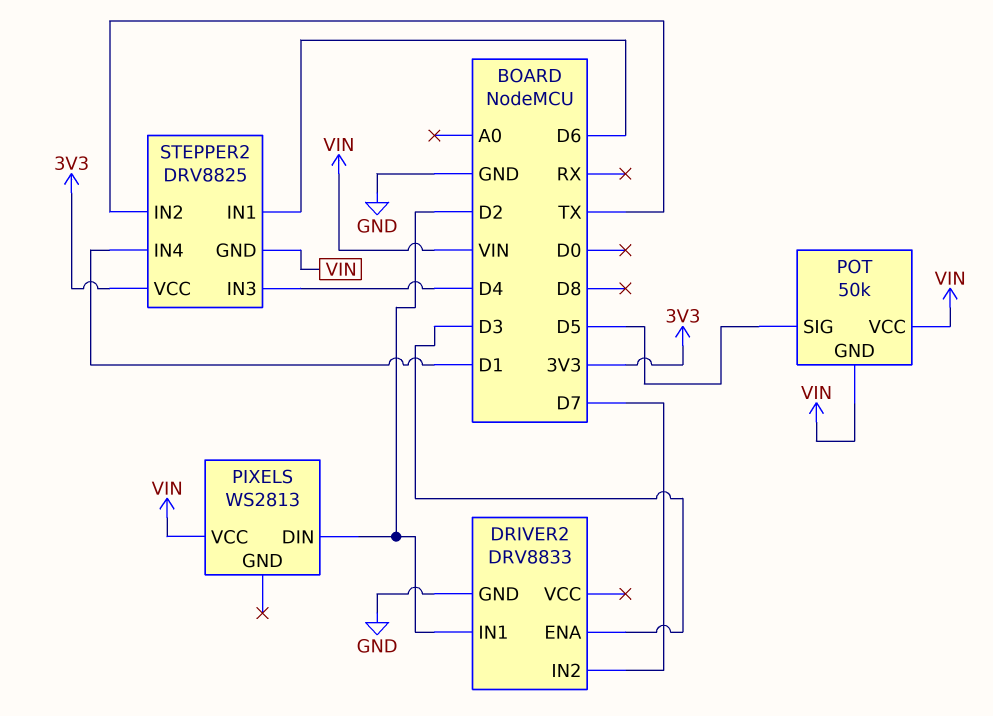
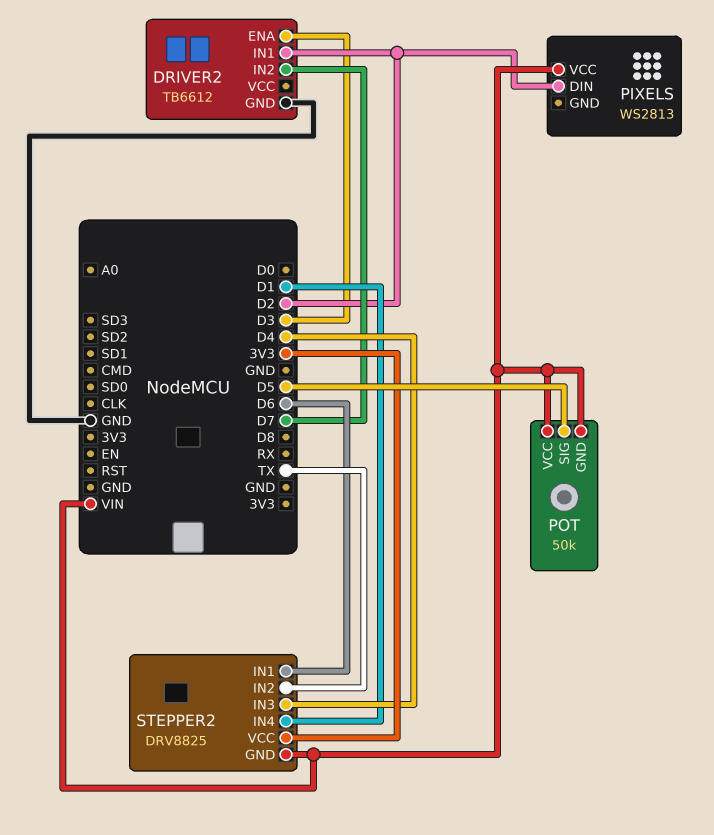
DRIVER2: DRV8833 -> TB6612

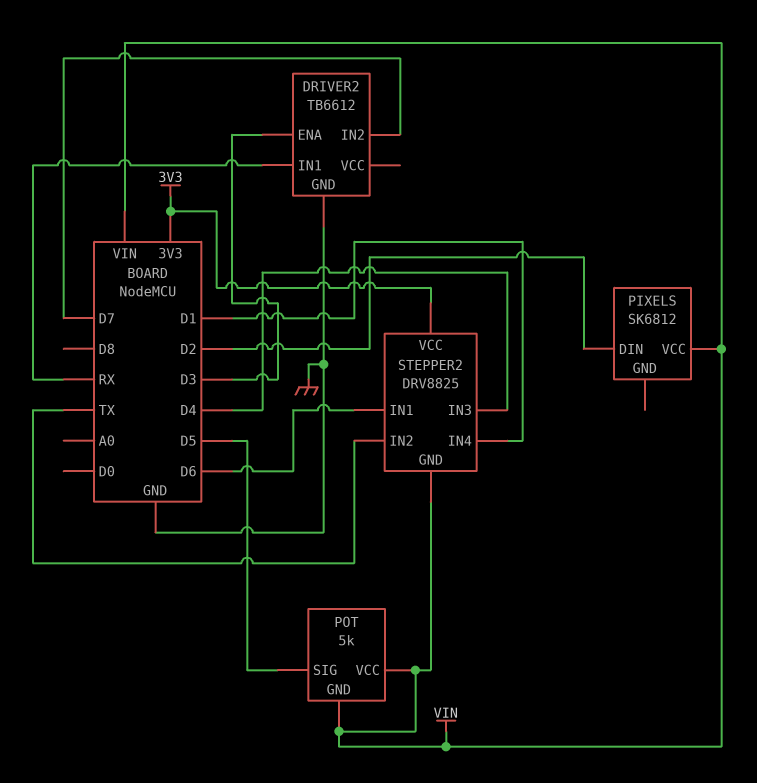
DRIVER2 pin IN1: D2 -> RX
PIXELS: WS2813 -> SK6812
POT: 50k -> 5k

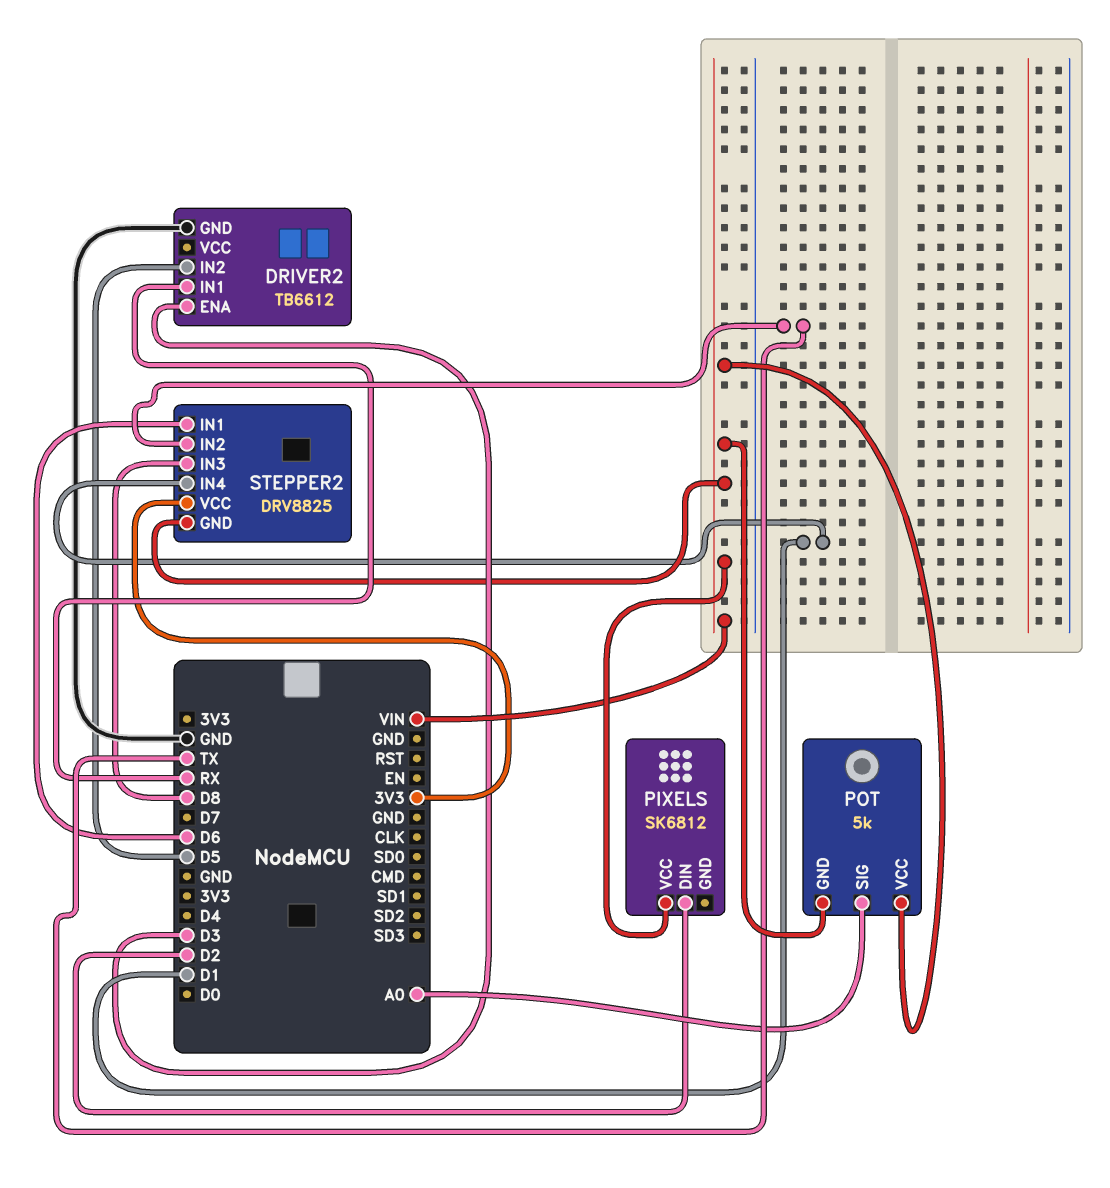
DRIVER2 pin IN2: D7 -> D5
POT pin SIG: D5 -> A0
STEPPER2 pin IN3: D4 -> D8

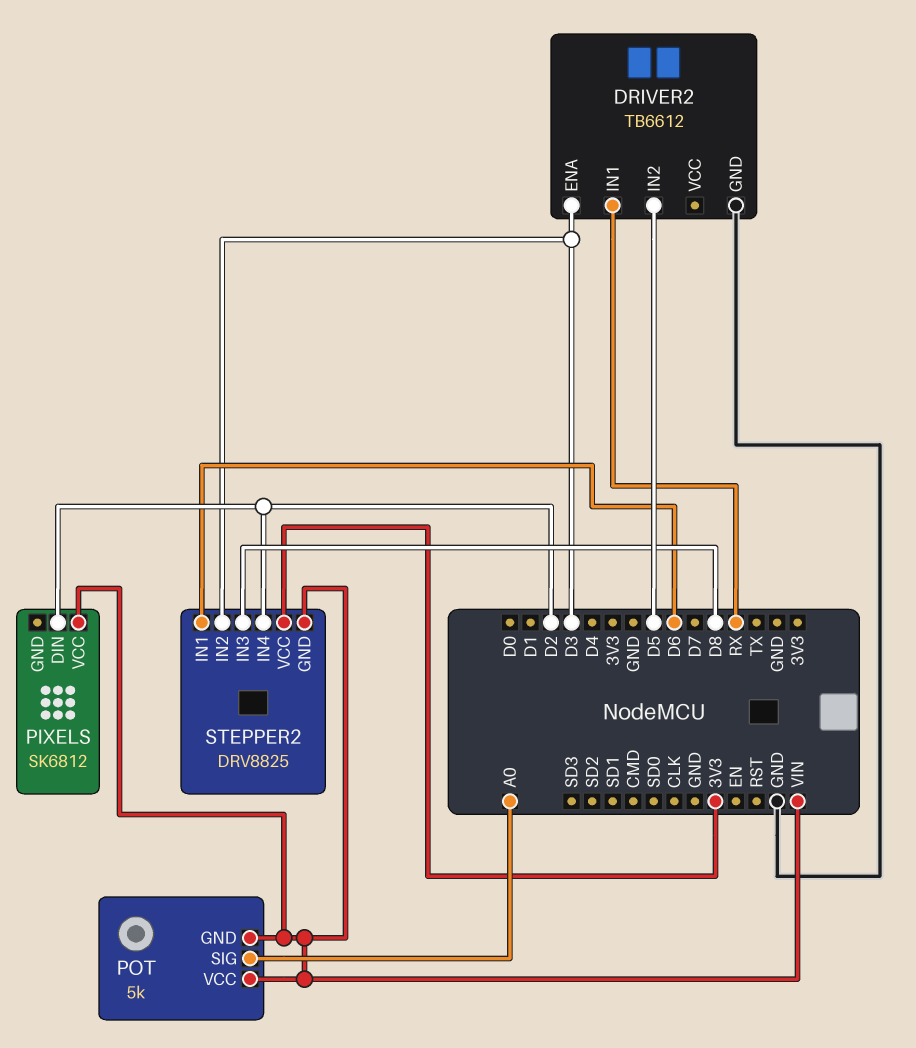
STEPPER2 pin IN2: TX -> D3
STEPPER2 pin IN4: D1 -> D2

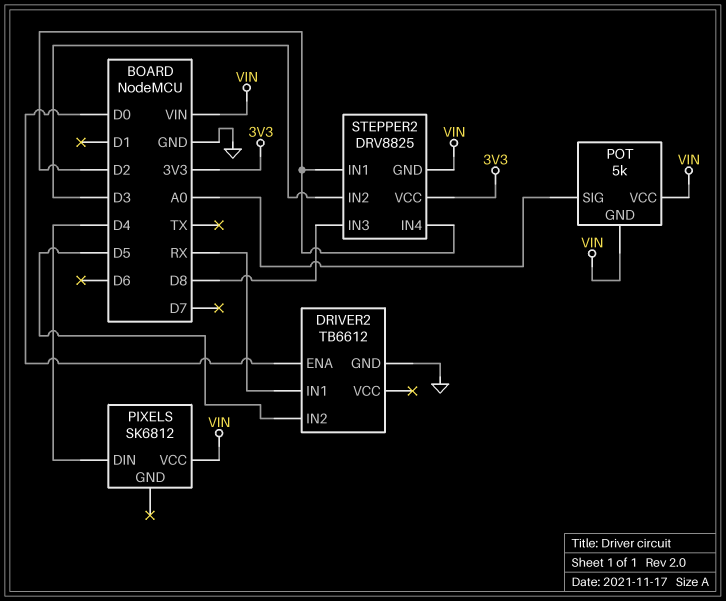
DRIVER2 pin ENA: D3 -> D0
PIXELS pin DIN: D2 -> D4
STEPPER2 pin IN1: D6 -> D2

